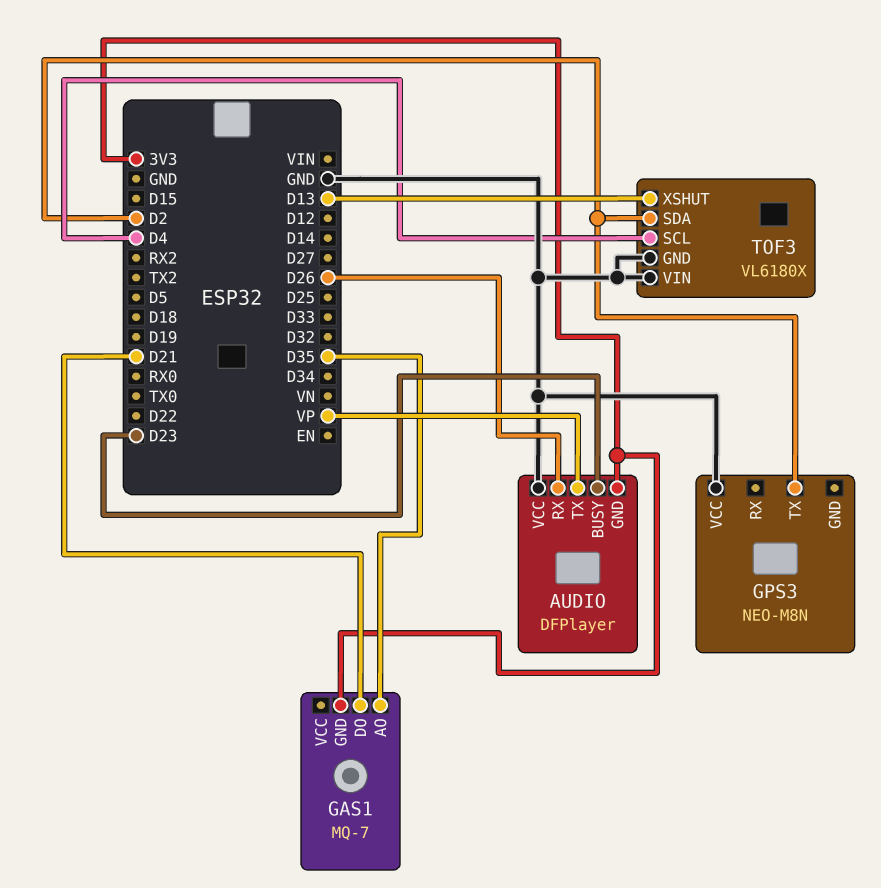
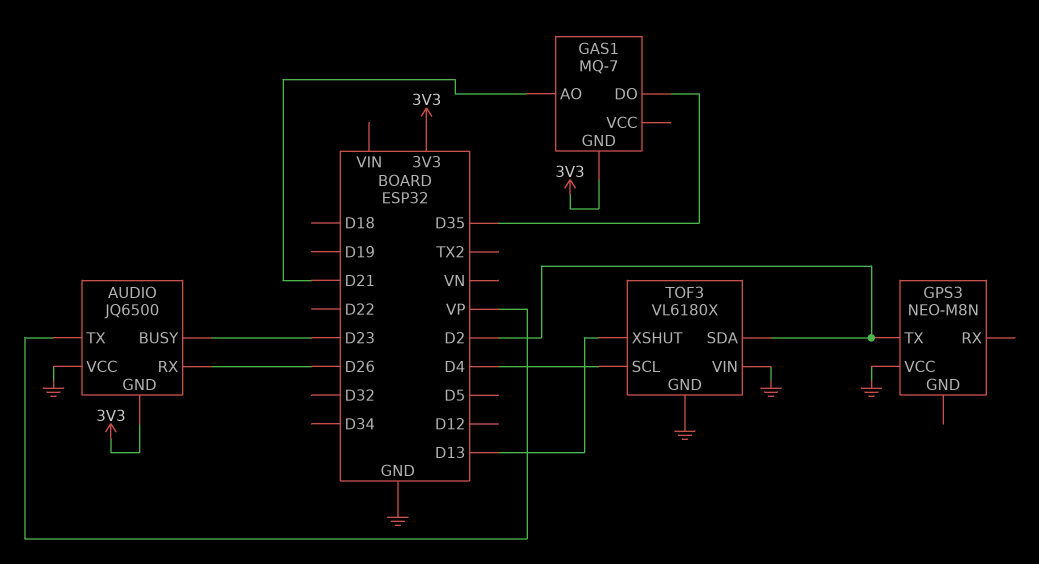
AUDIO: DFPlayer -> JQ6500
GAS1 pin AO: D35 -> D21
GAS1 pin DO: D21 -> D35

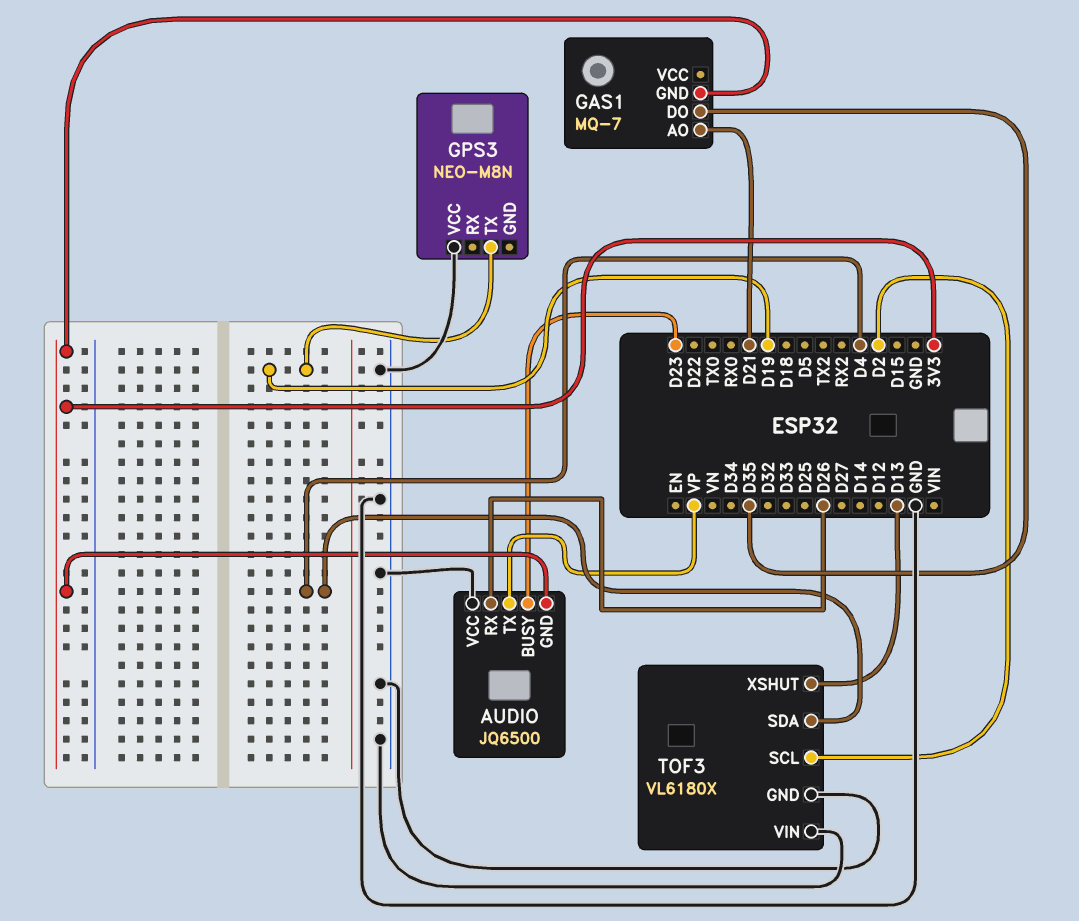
GPS3 pin TX: D2 -> D19
TOF3 pin SCL: D4 -> D2
TOF3 pin SDA: D2 -> D4

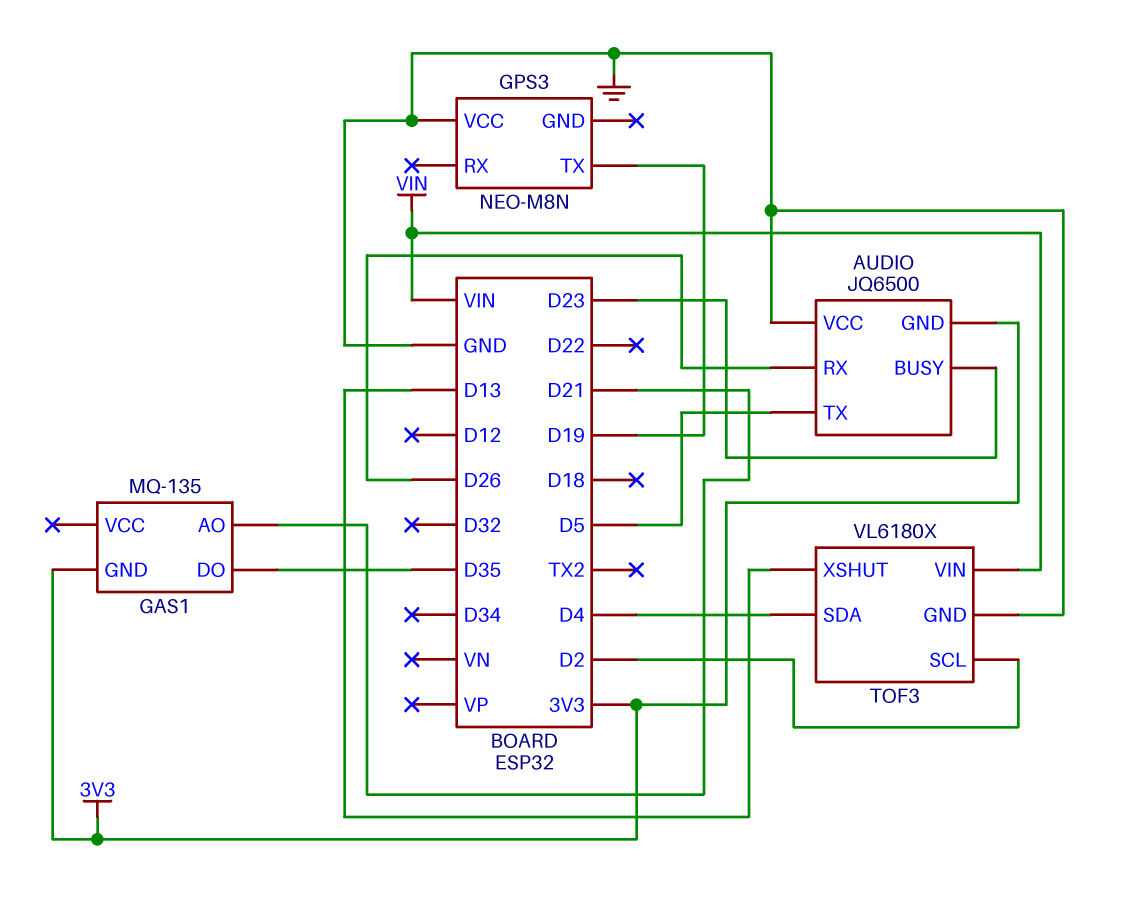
AUDIO pin TX: VP -> D5
GAS1: MQ-7 -> MQ-135
TOF3 pin VIN: GND -> VIN

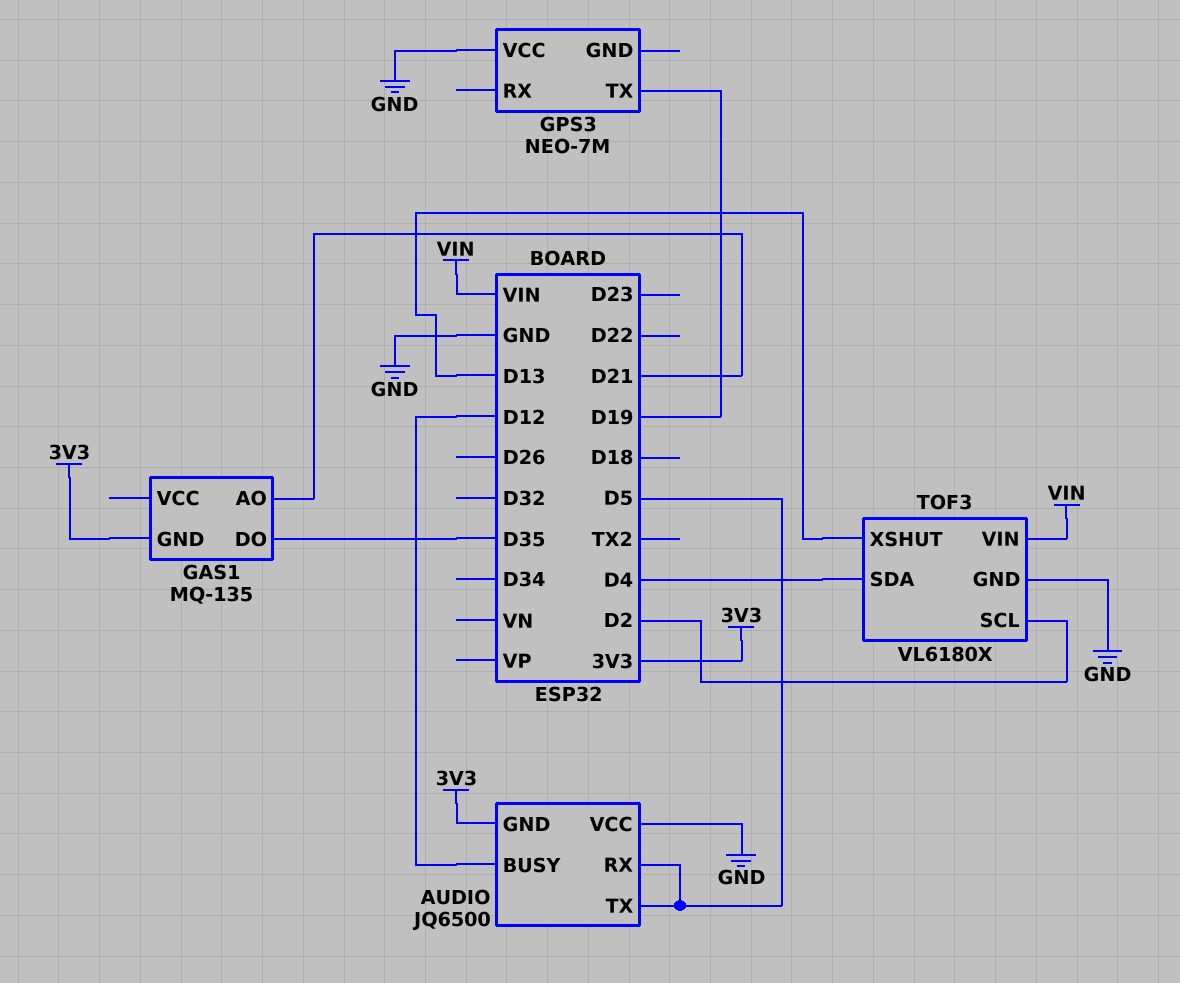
AUDIO pin BUSY: D23 -> D12
AUDIO pin RX: D26 -> D5
GPS3: NEO-M8N -> NEO-7M

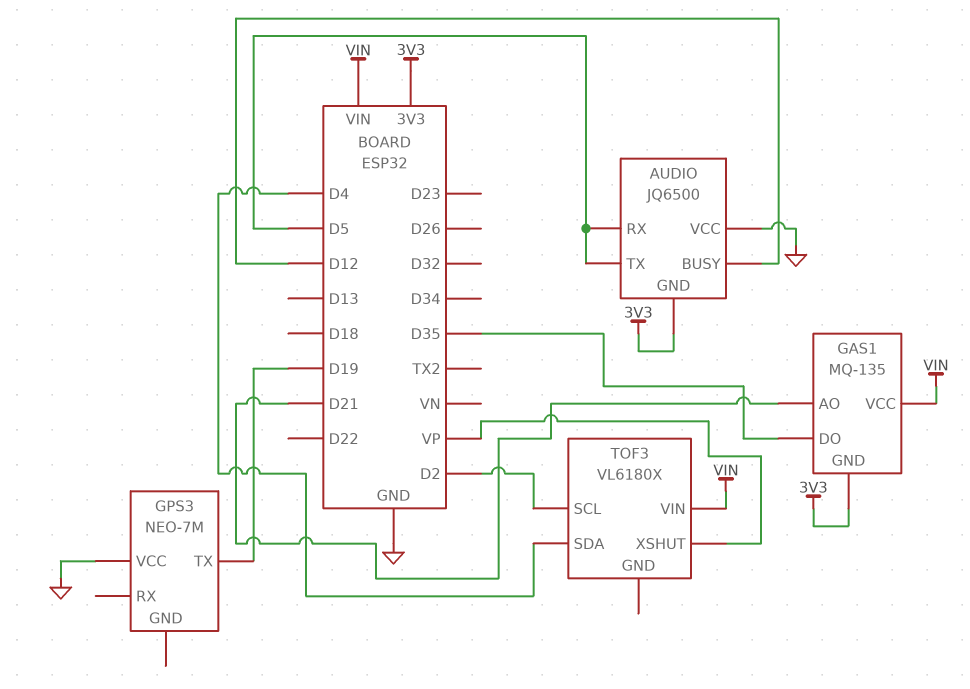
GAS1 pin VCC: none -> VIN
TOF3 pin GND: GND -> none
TOF3 pin XSHUT: D13 -> VP

